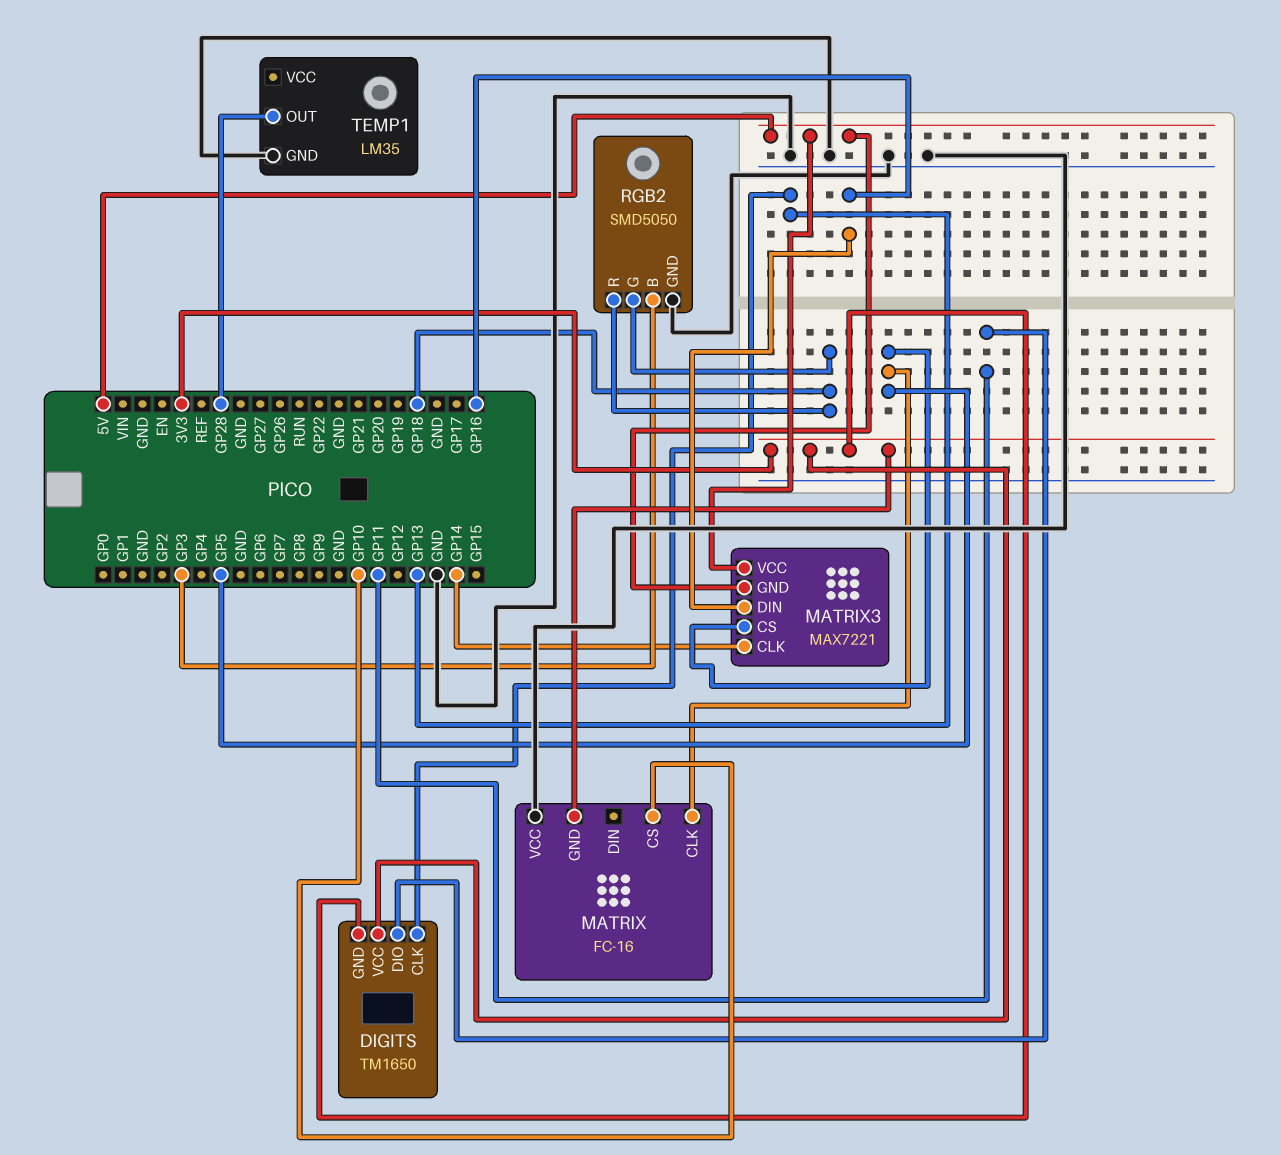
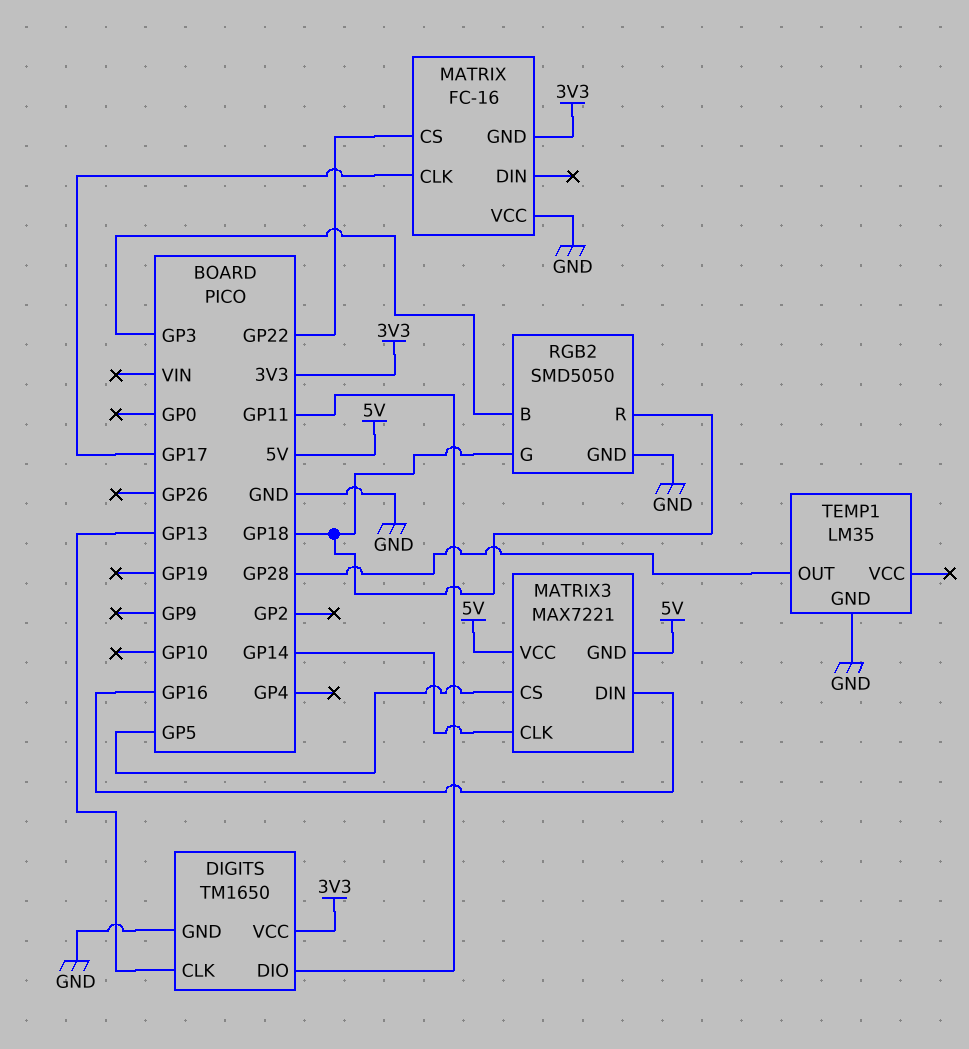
DIGITS pin GND: 3V3 -> GND
MATRIX pin CLK: GP5 -> GP17
MATRIX pin CS: GP10 -> GP22

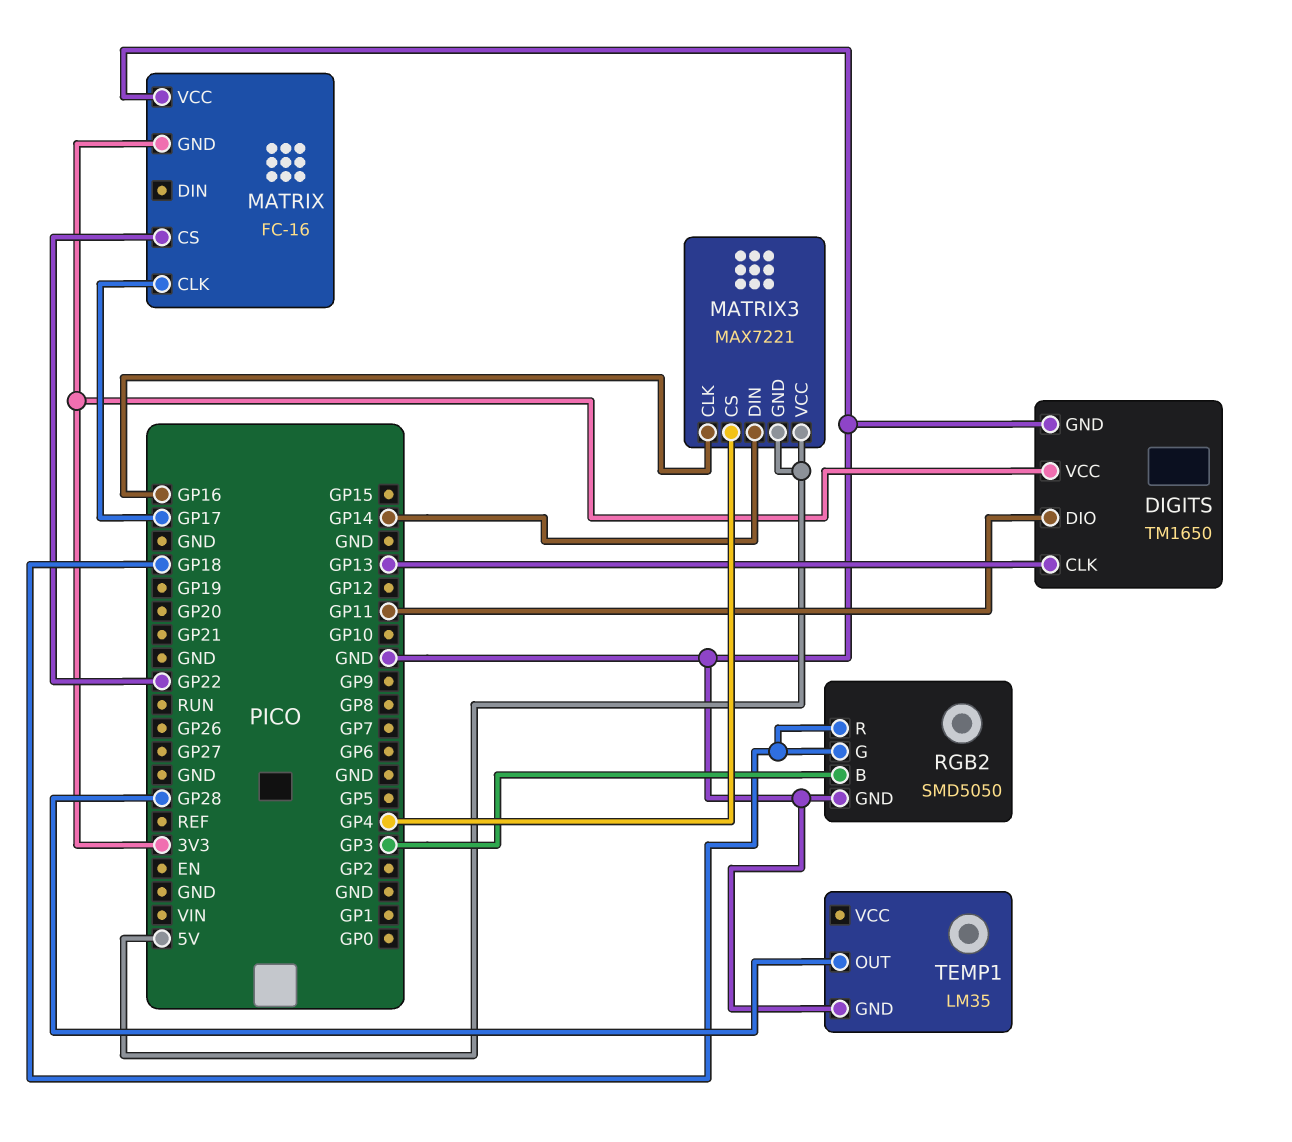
MATRIX3 pin CLK: GP14 -> GP16
MATRIX3 pin CS: GP5 -> GP4
MATRIX3 pin DIN: GP16 -> GP14

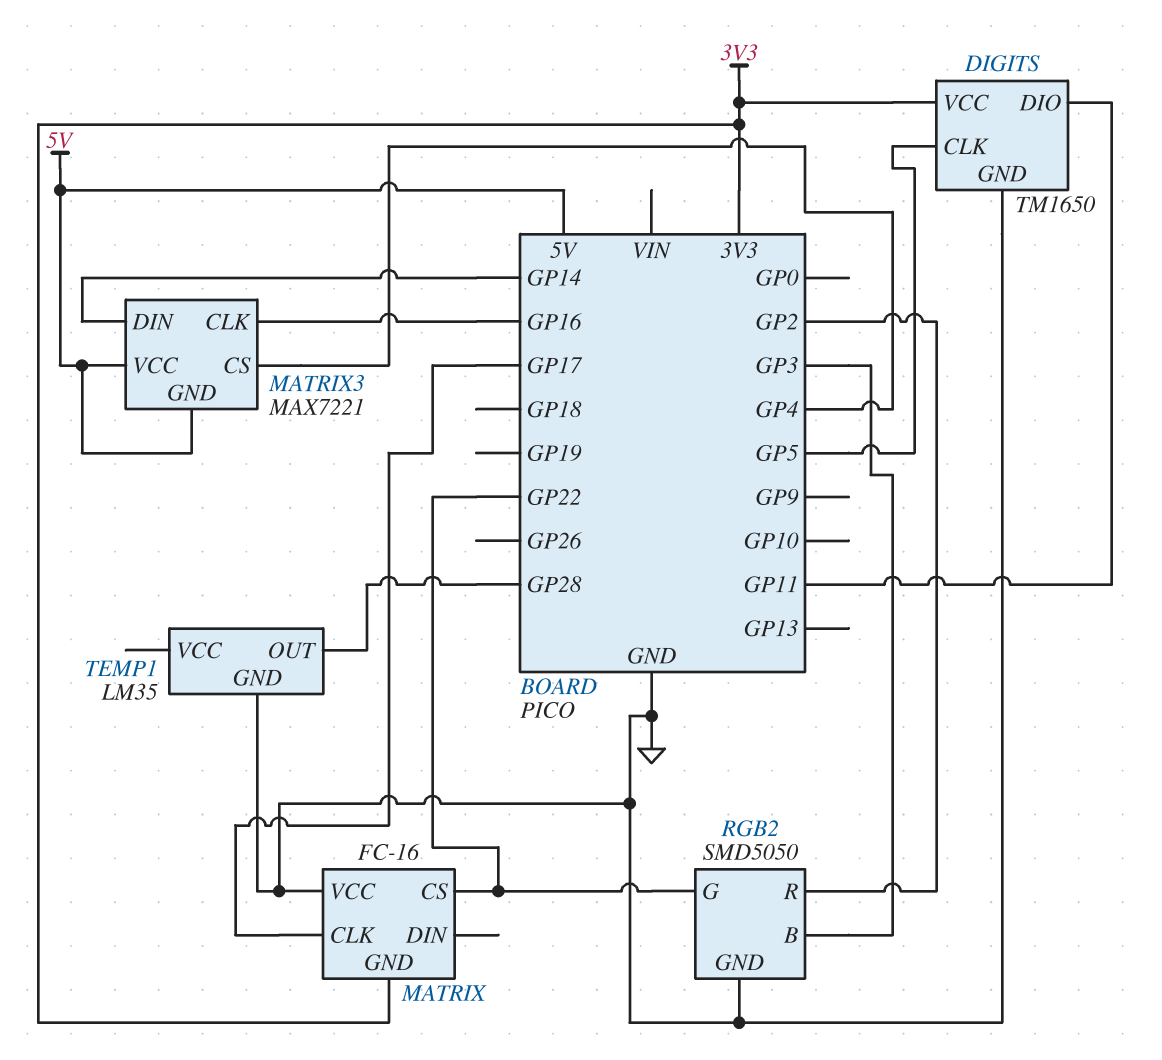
DIGITS pin CLK: GP13 -> GP5
RGB2 pin G: GP18 -> GP22
RGB2 pin R: GP18 -> GP2

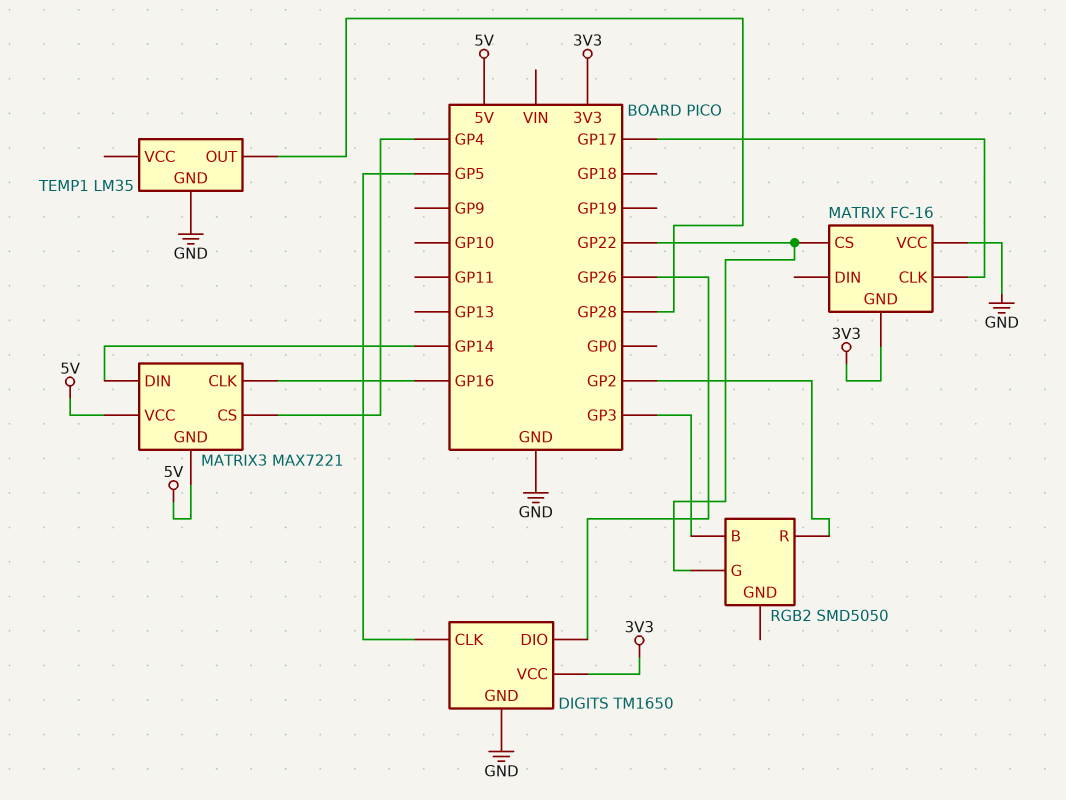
DIGITS pin DIO: GP11 -> GP26
RGB2 pin GND: GND -> none

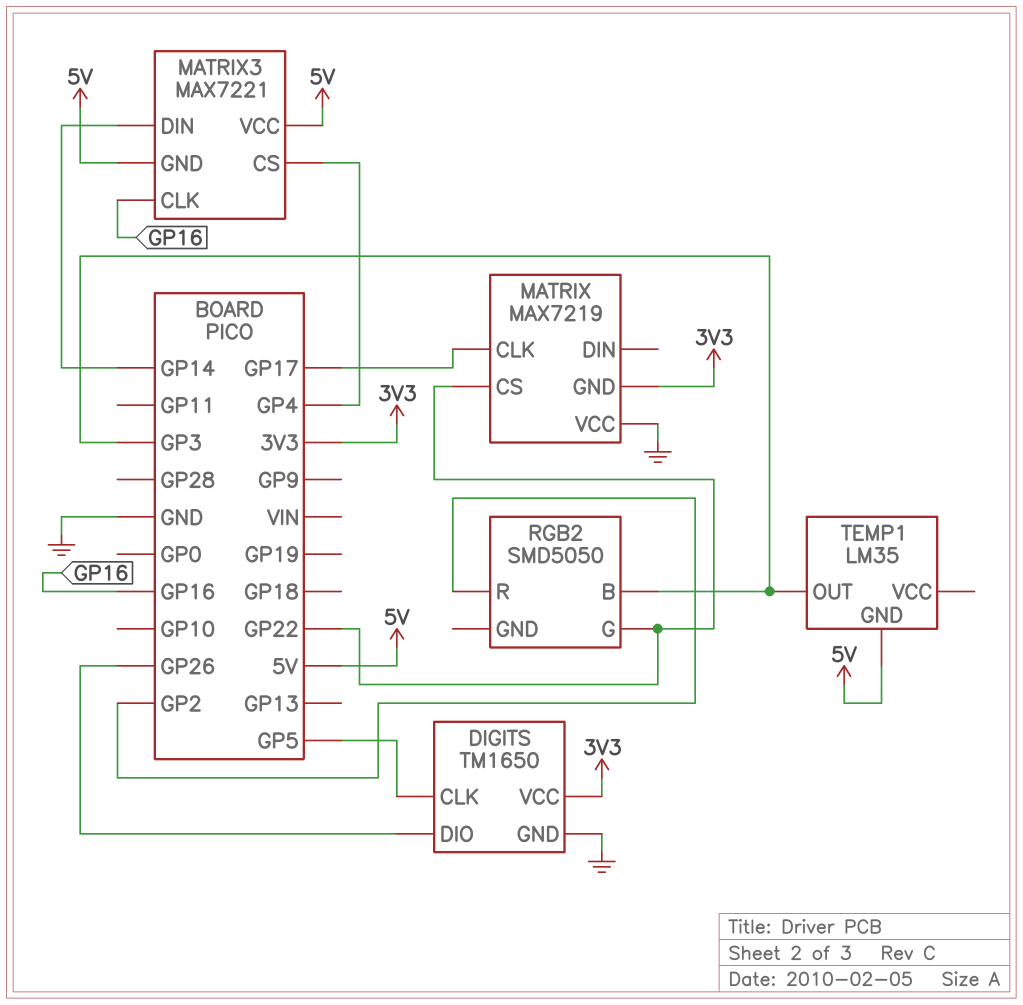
MATRIX: FC-16 -> MAX7219
TEMP1 pin GND: GND -> 5V
TEMP1 pin OUT: GP28 -> GP3

